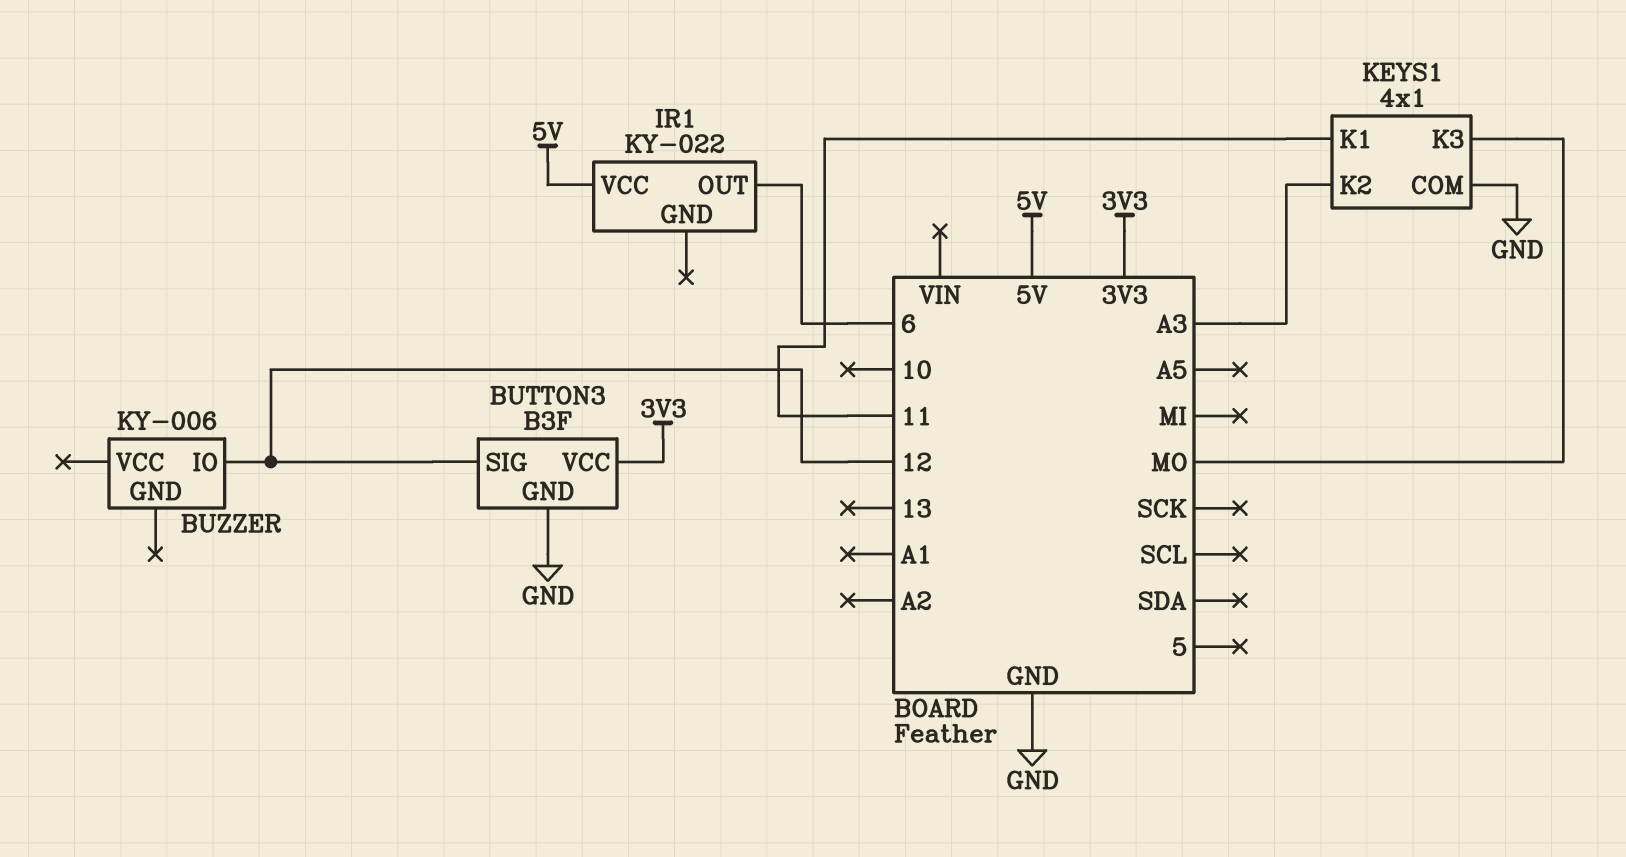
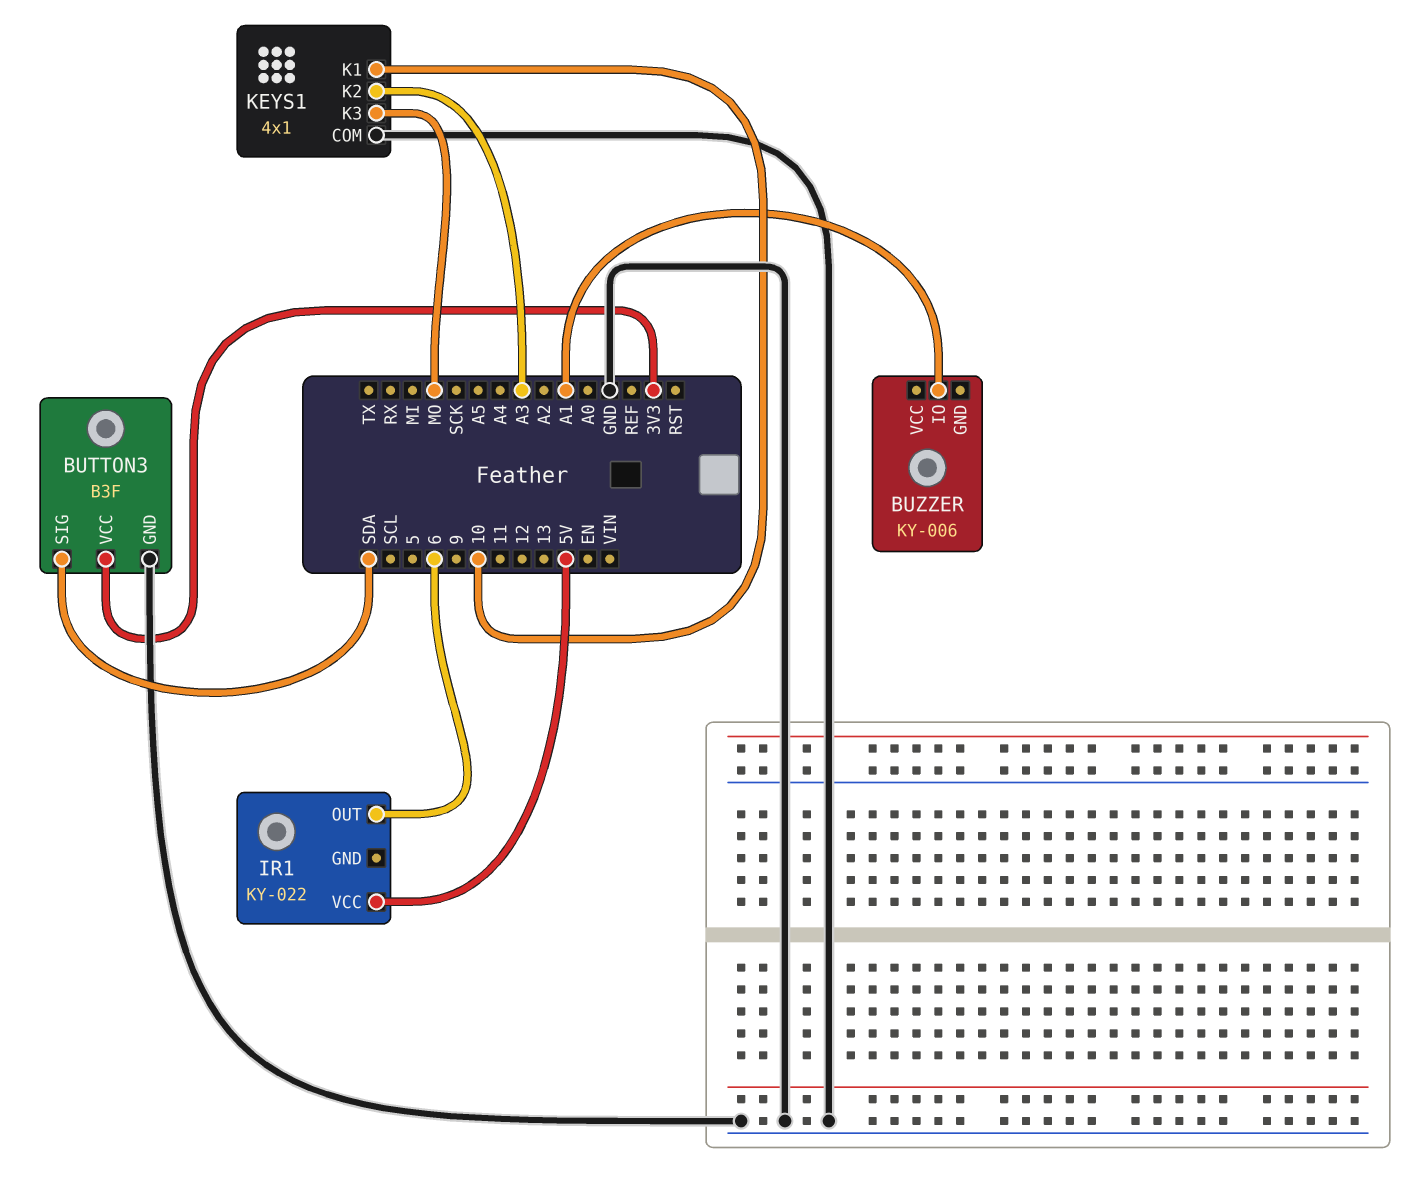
BUTTON3 pin SIG: 12 -> SDA
BUZZER pin IO: 12 -> A1
KEYS1 pin K1: 11 -> 10

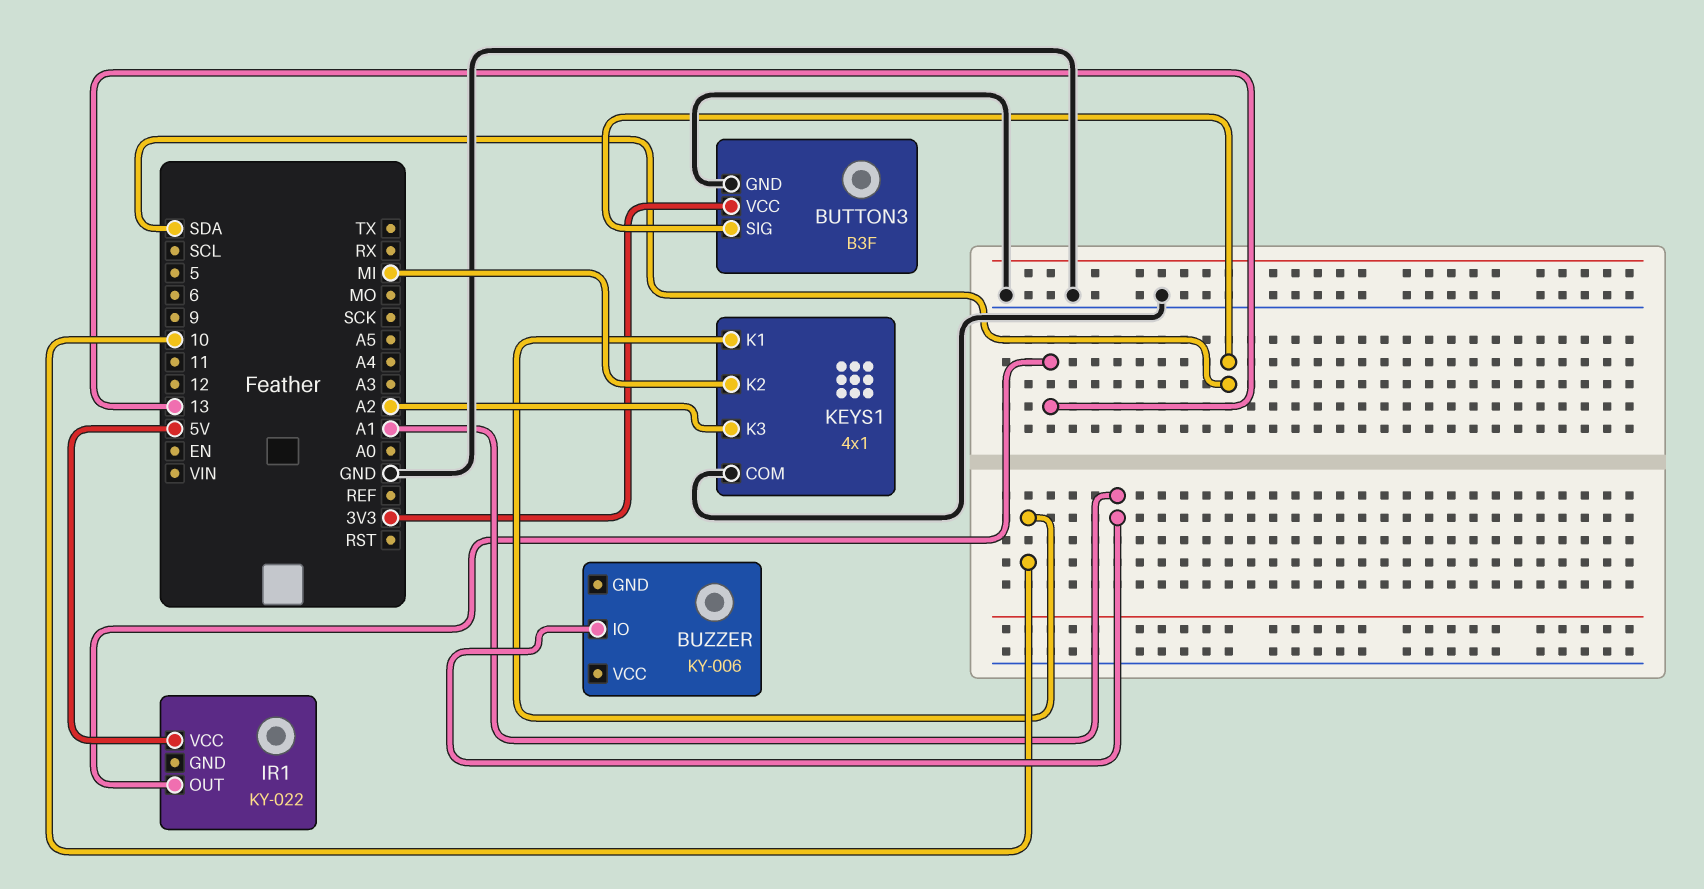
IR1 pin OUT: 6 -> 13
KEYS1 pin K2: A3 -> MI
KEYS1 pin K3: MO -> A2

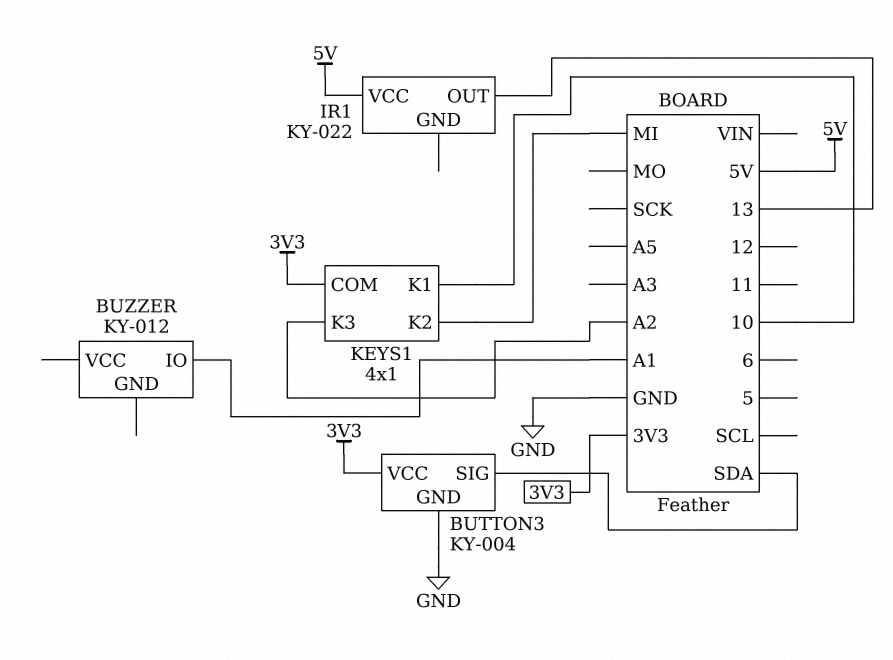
BUTTON3: B3F -> KY-004
BUZZER: KY-006 -> KY-012
KEYS1 pin COM: GND -> 3V3

